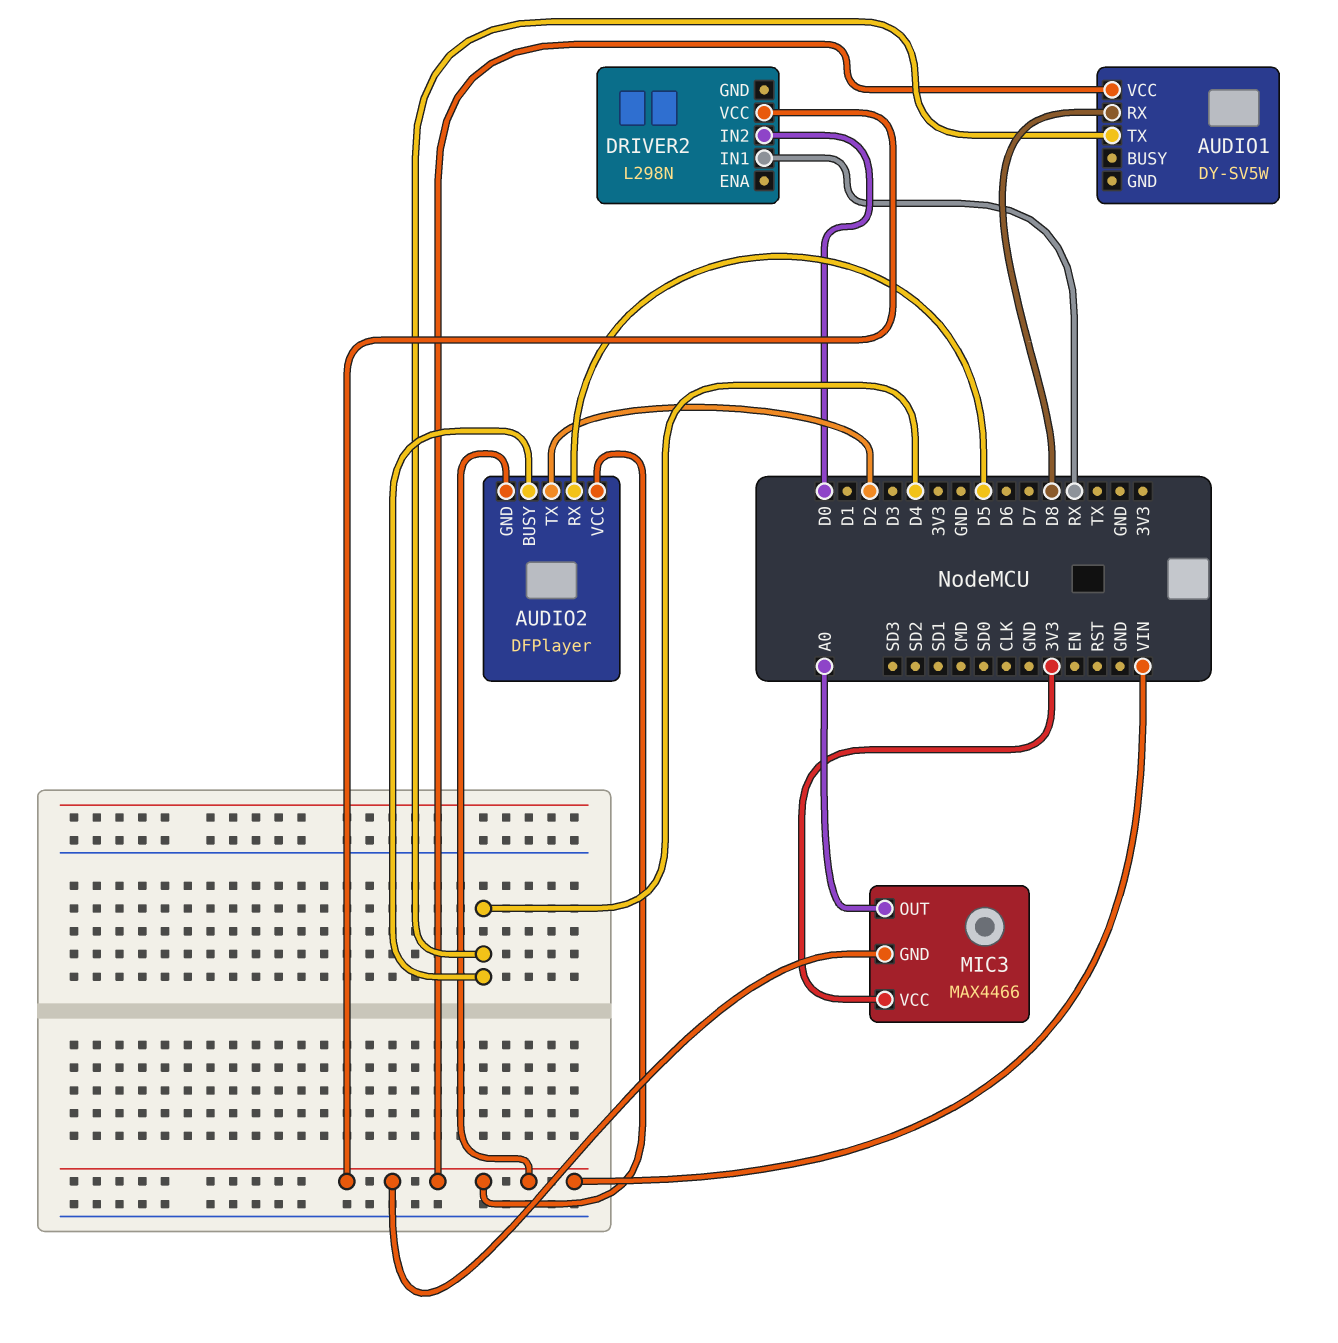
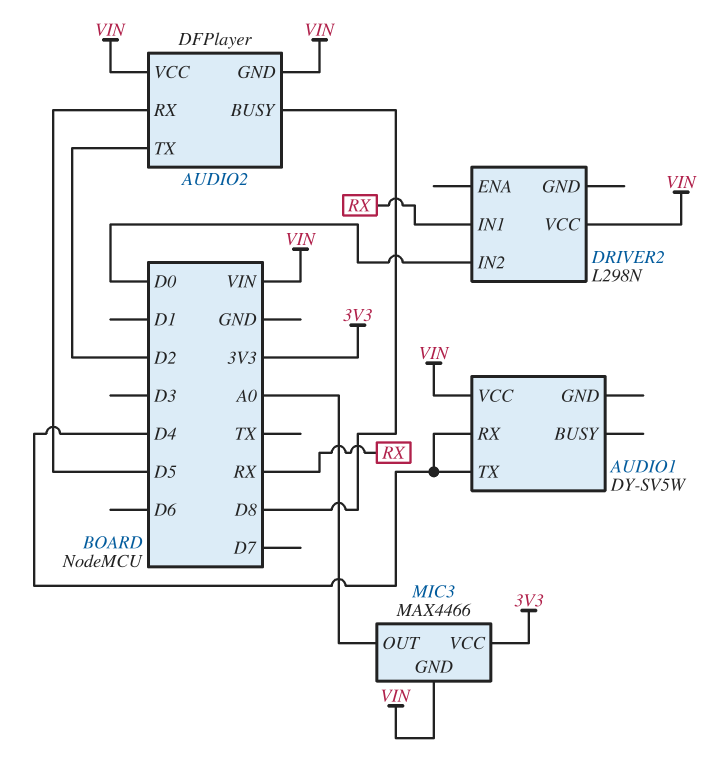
AUDIO1 pin RX: D8 -> D4
AUDIO2 pin BUSY: D4 -> D8

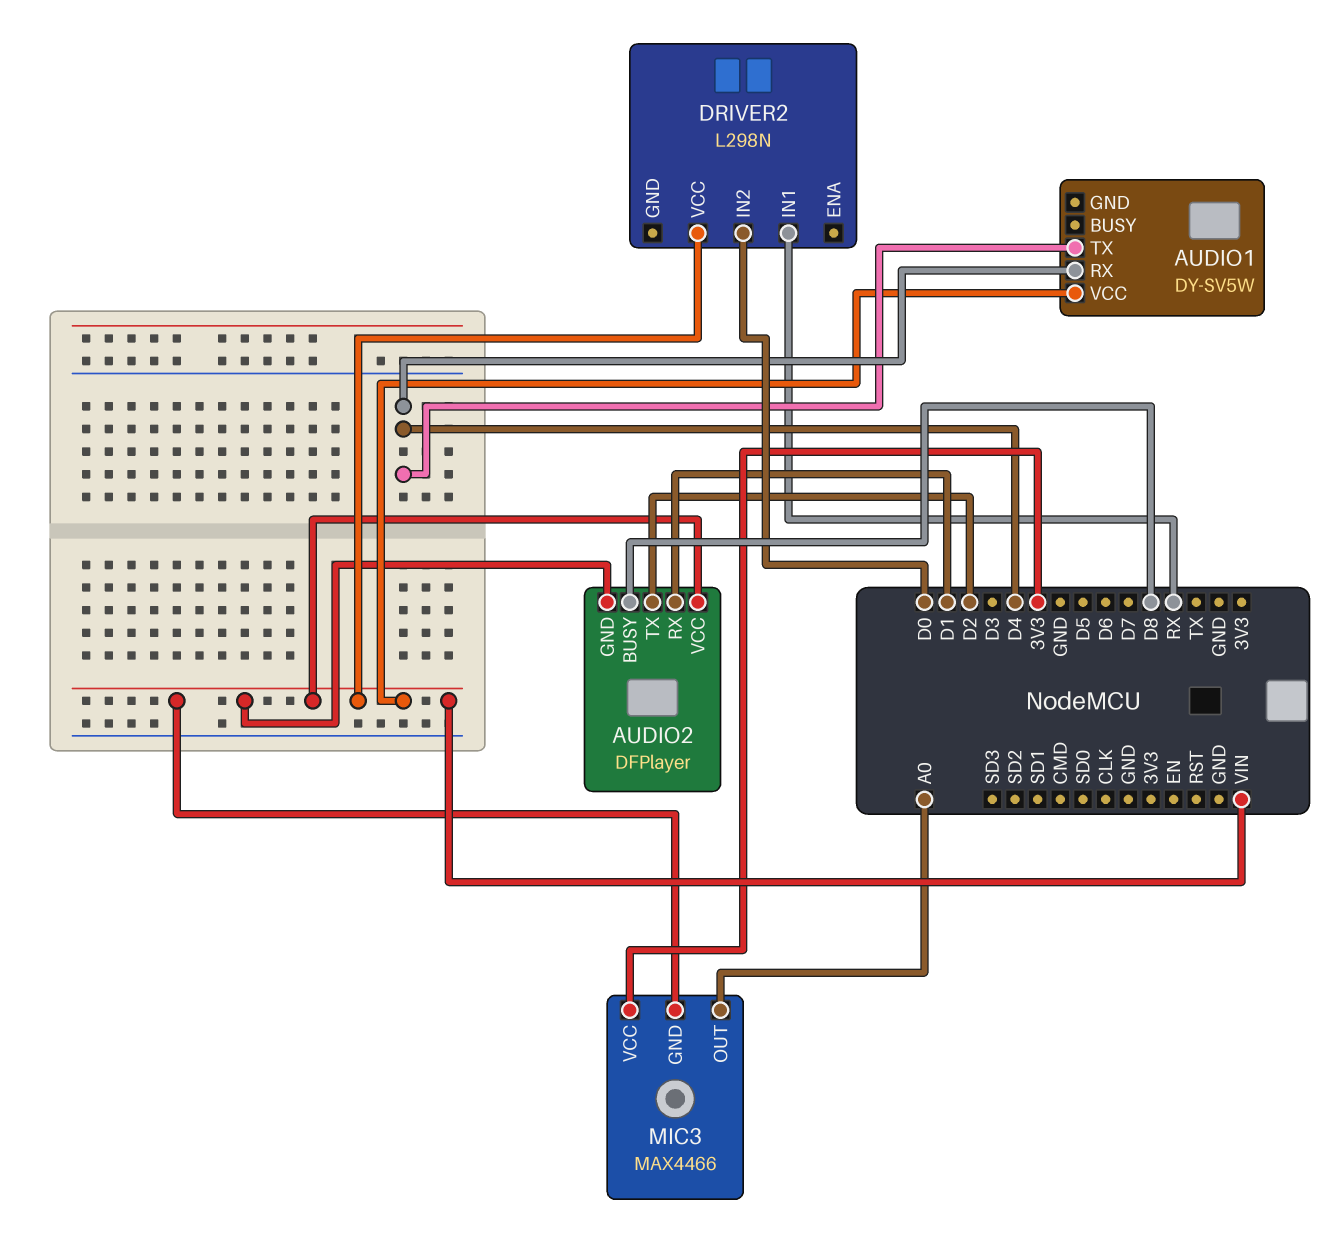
AUDIO2 pin RX: D5 -> D1

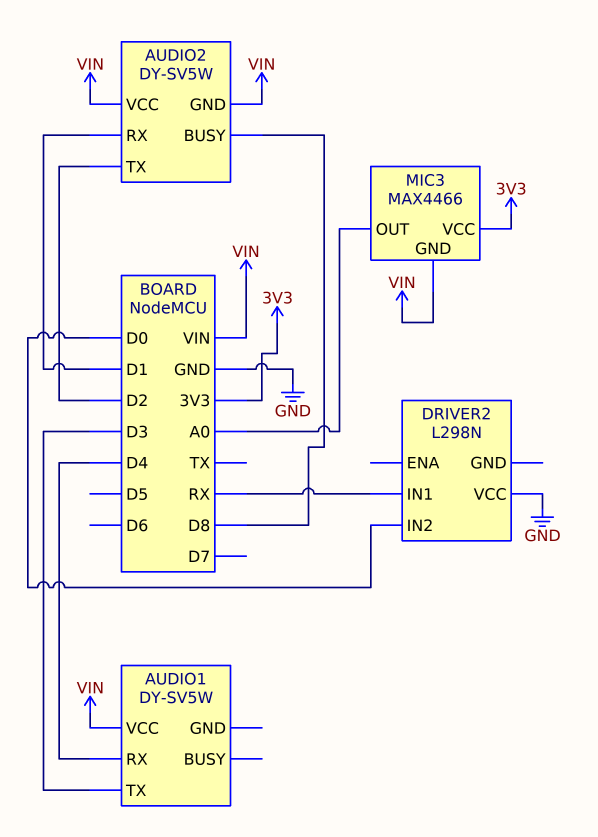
AUDIO1 pin TX: D4 -> D3
AUDIO2: DFPlayer -> DY-SV5W
DRIVER2 pin VCC: VIN -> GND

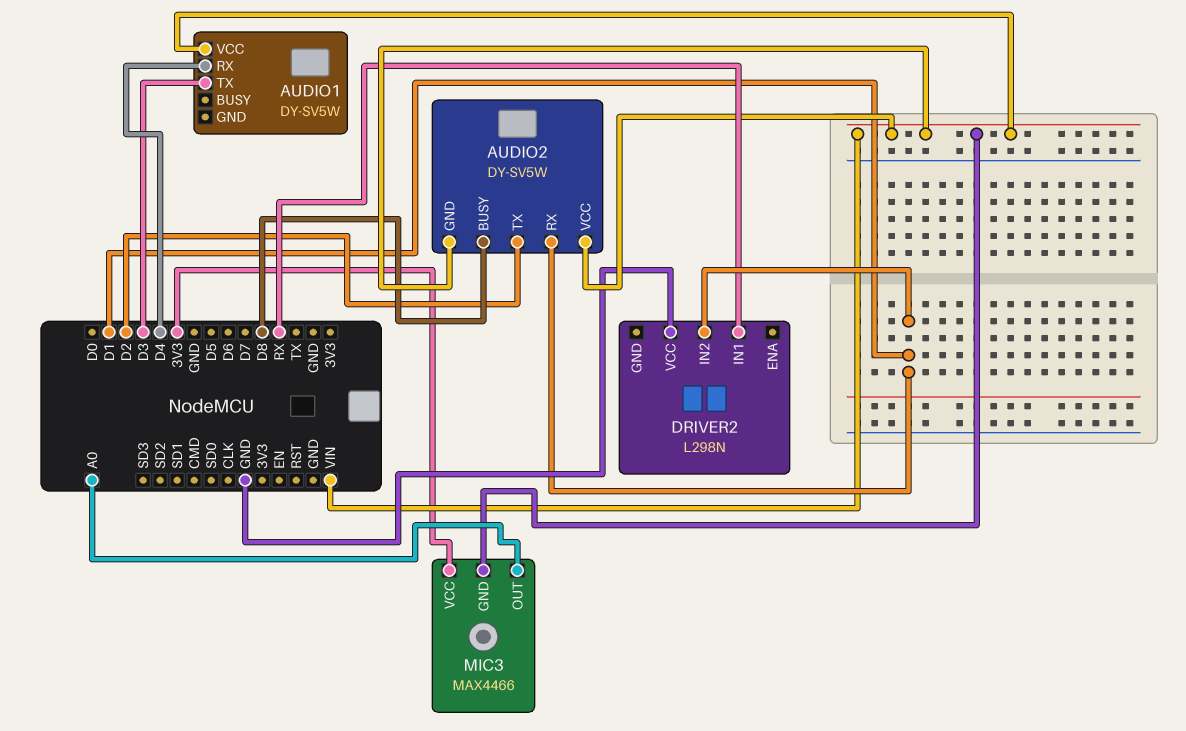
DRIVER2 pin IN2: D0 -> D1

